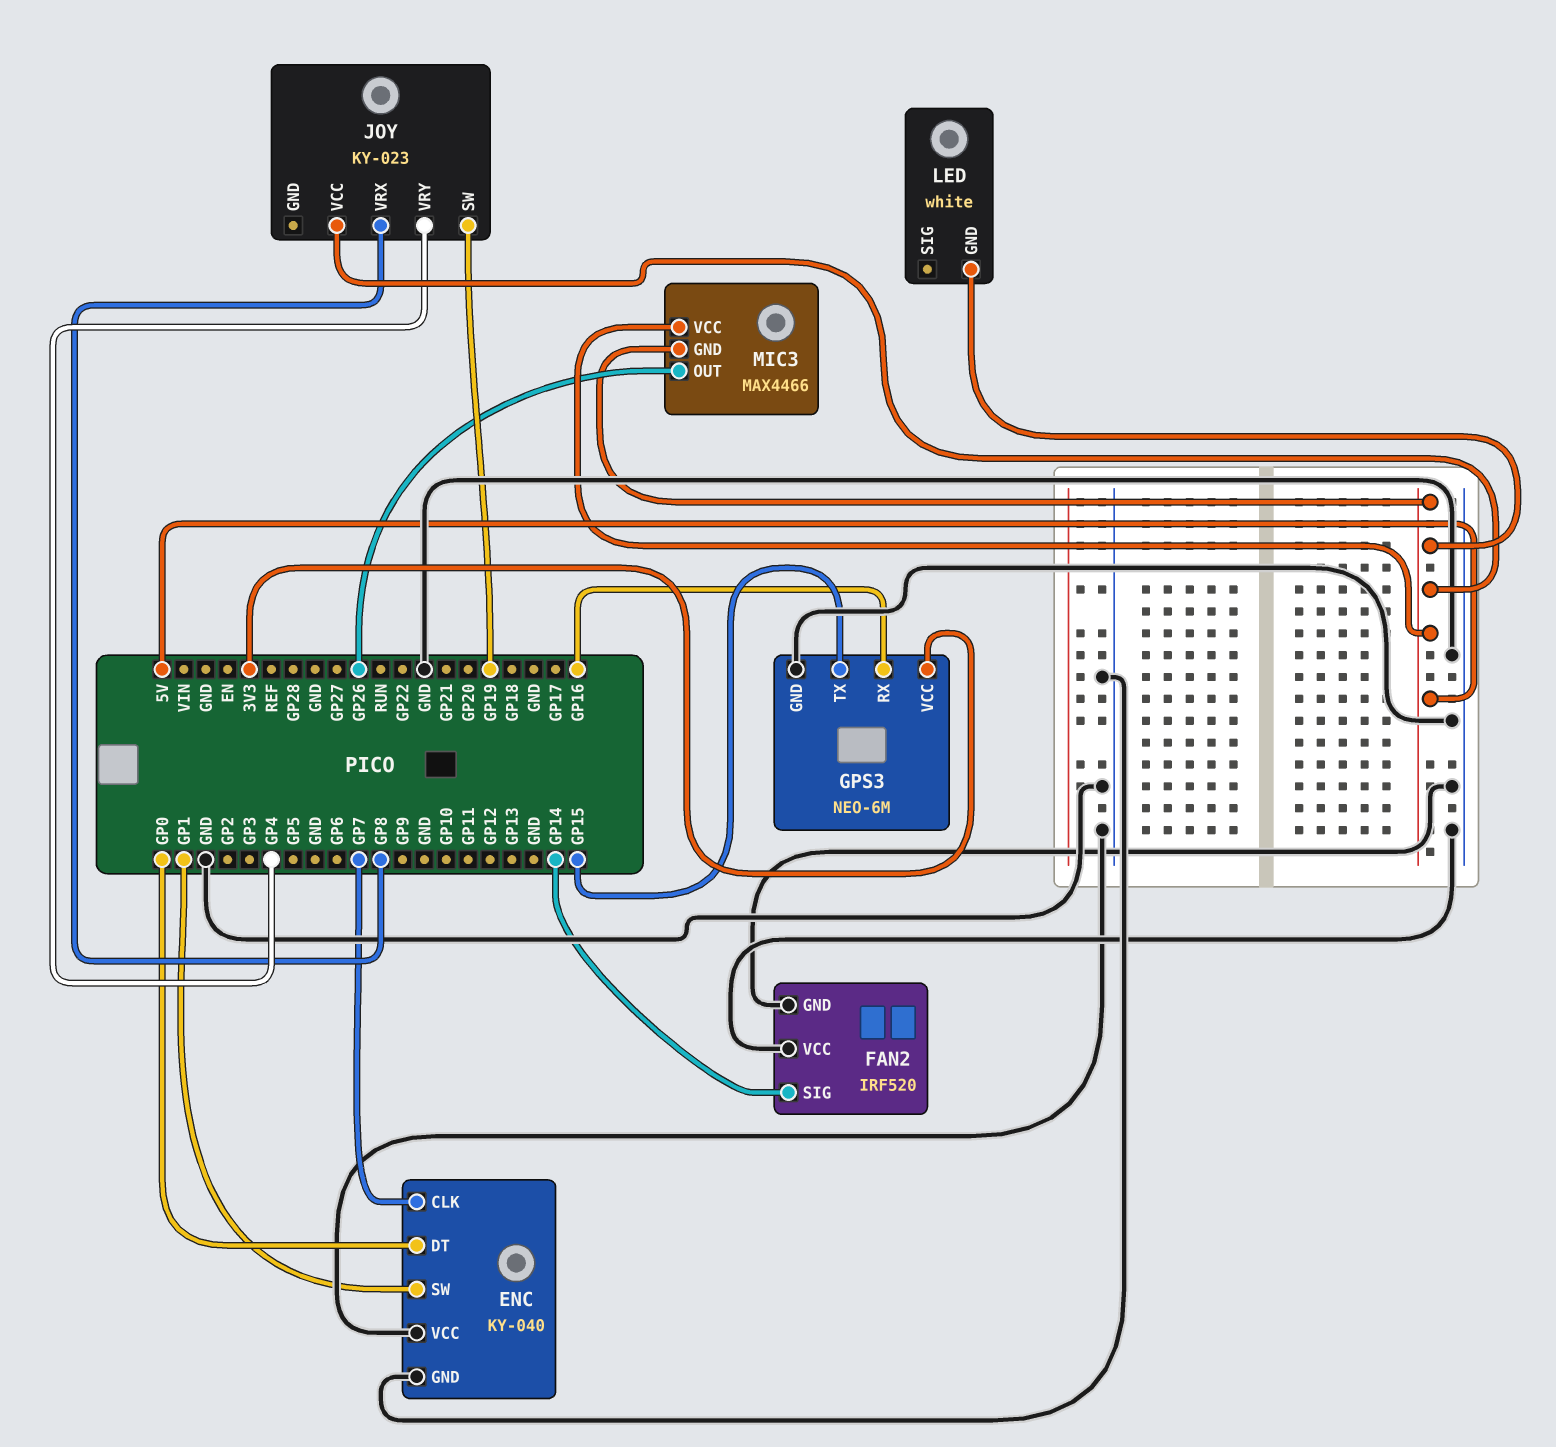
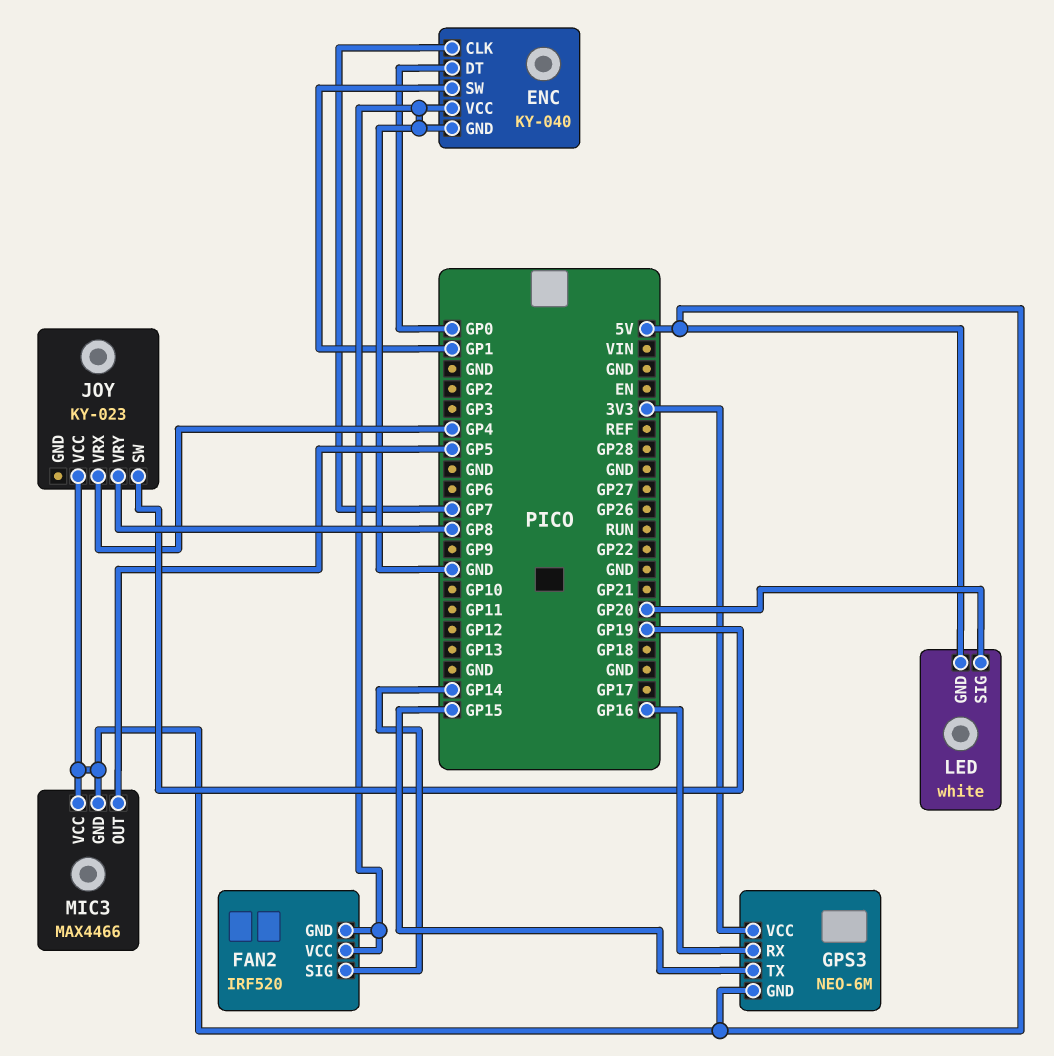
GPS3 pin GND: GND -> 5V
JOY pin VRX: GP8 -> GP4
JOY pin VRY: GP4 -> GP8
LED pin SIG: none -> GP20
MIC3 pin OUT: GP26 -> GP5

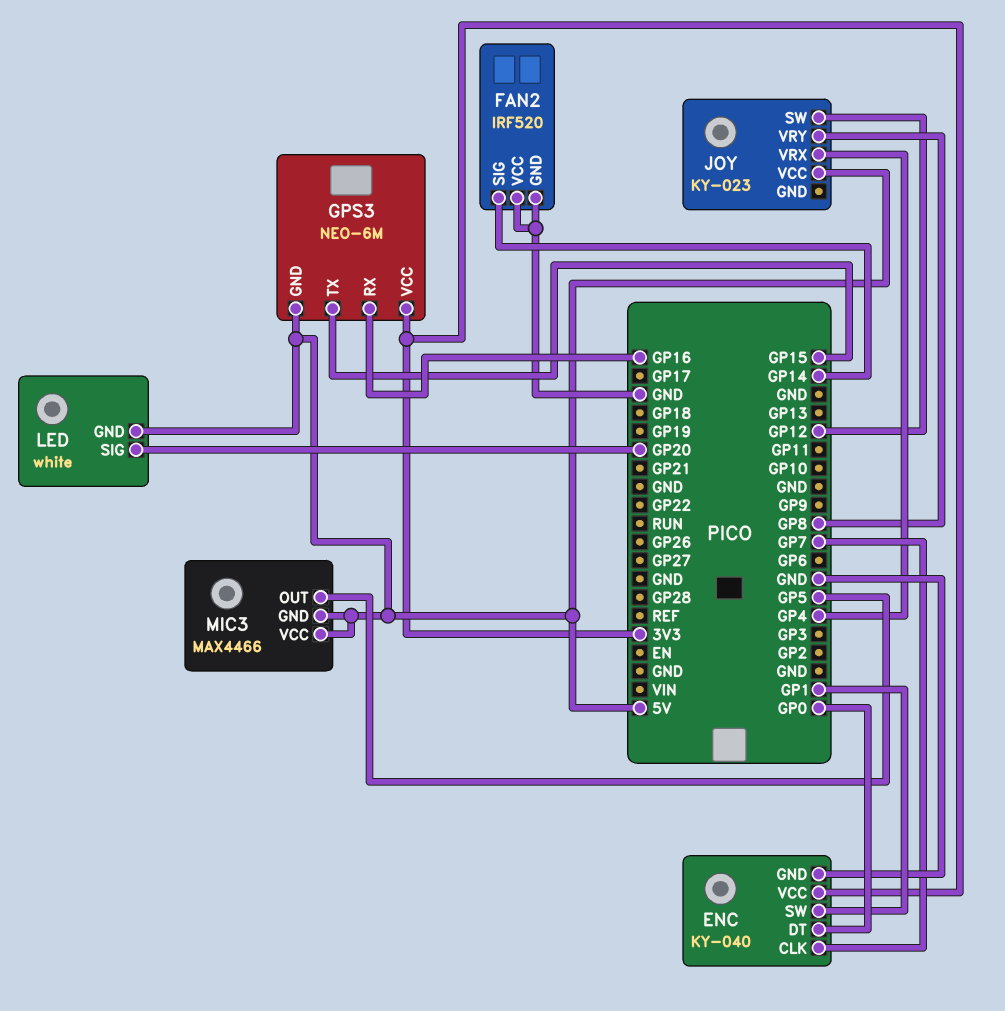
ENC pin VCC: GND -> 3V3
JOY pin SW: GP19 -> GP12

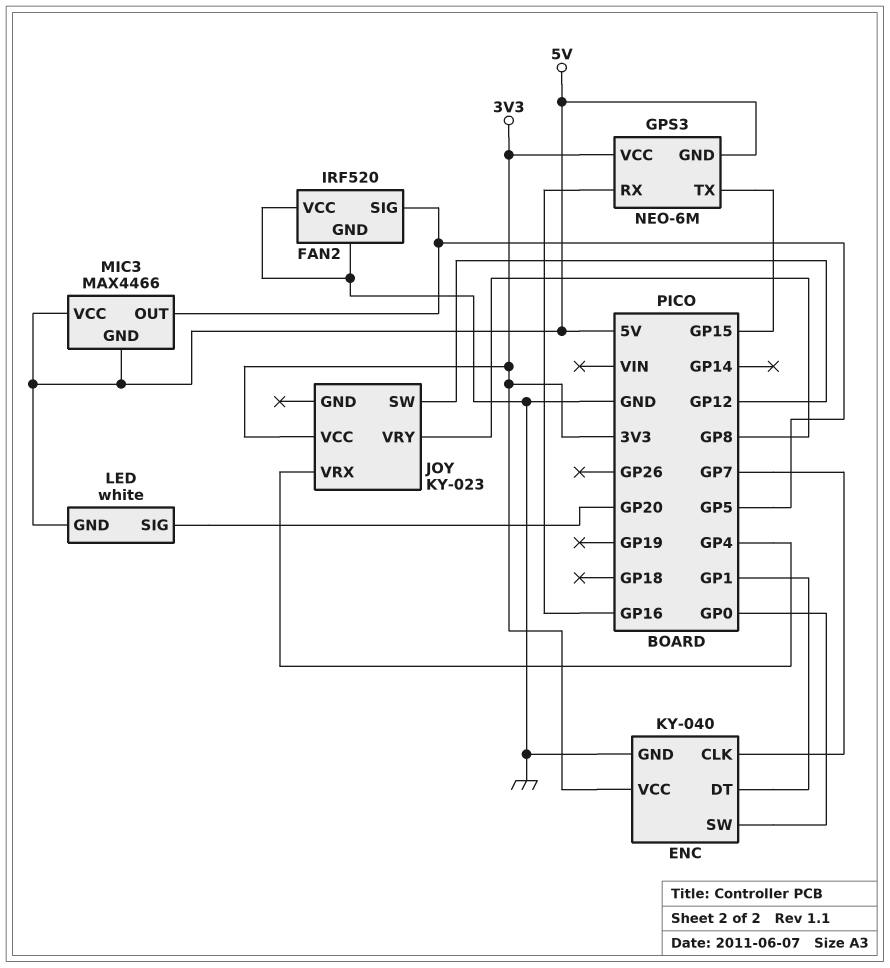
ENC pin DT: GP0 -> GP1
ENC pin SW: GP1 -> GP0
FAN2 pin SIG: GP14 -> GP5
JOY pin VCC: 5V -> 3V3

